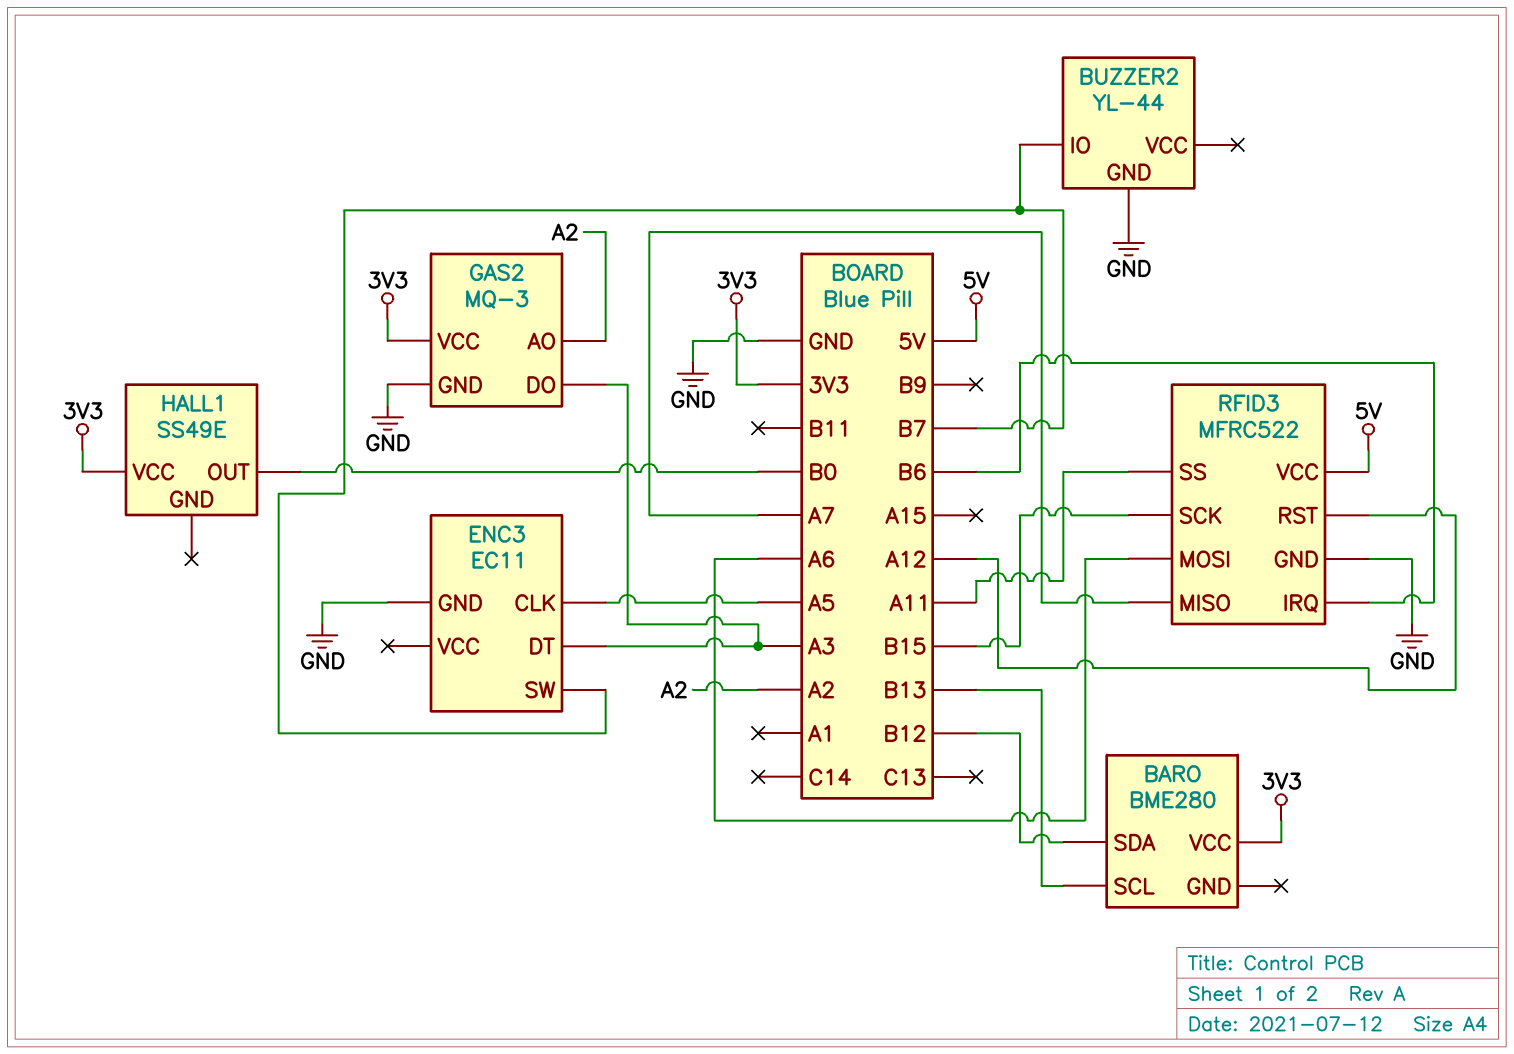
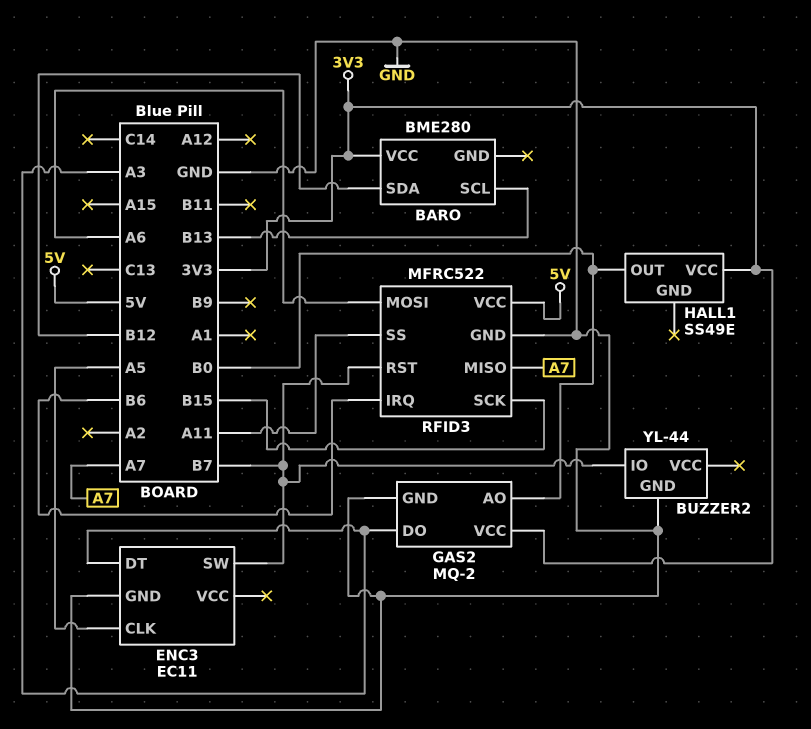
GAS2: MQ-3 -> MQ-2
GAS2 pin AO: A2 -> B0
RFID3 pin RST: A12 -> B7

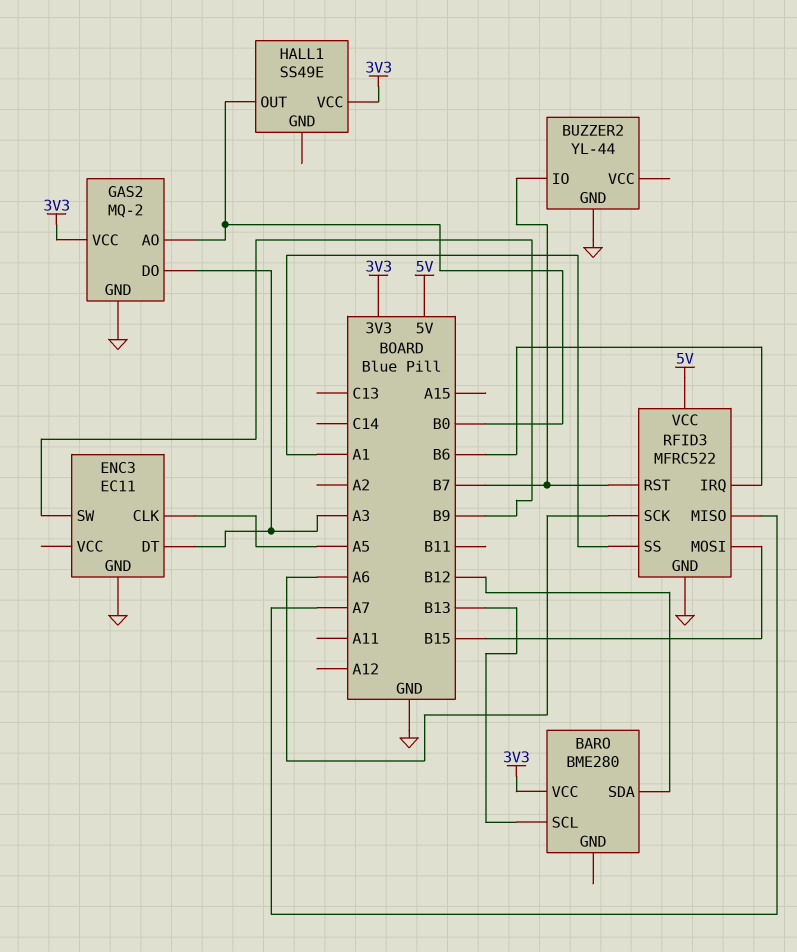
ENC3 pin SW: B7 -> B9
RFID3 pin MOSI: A6 -> B15
RFID3 pin SCK: B15 -> A6
RFID3 pin SS: A11 -> A1

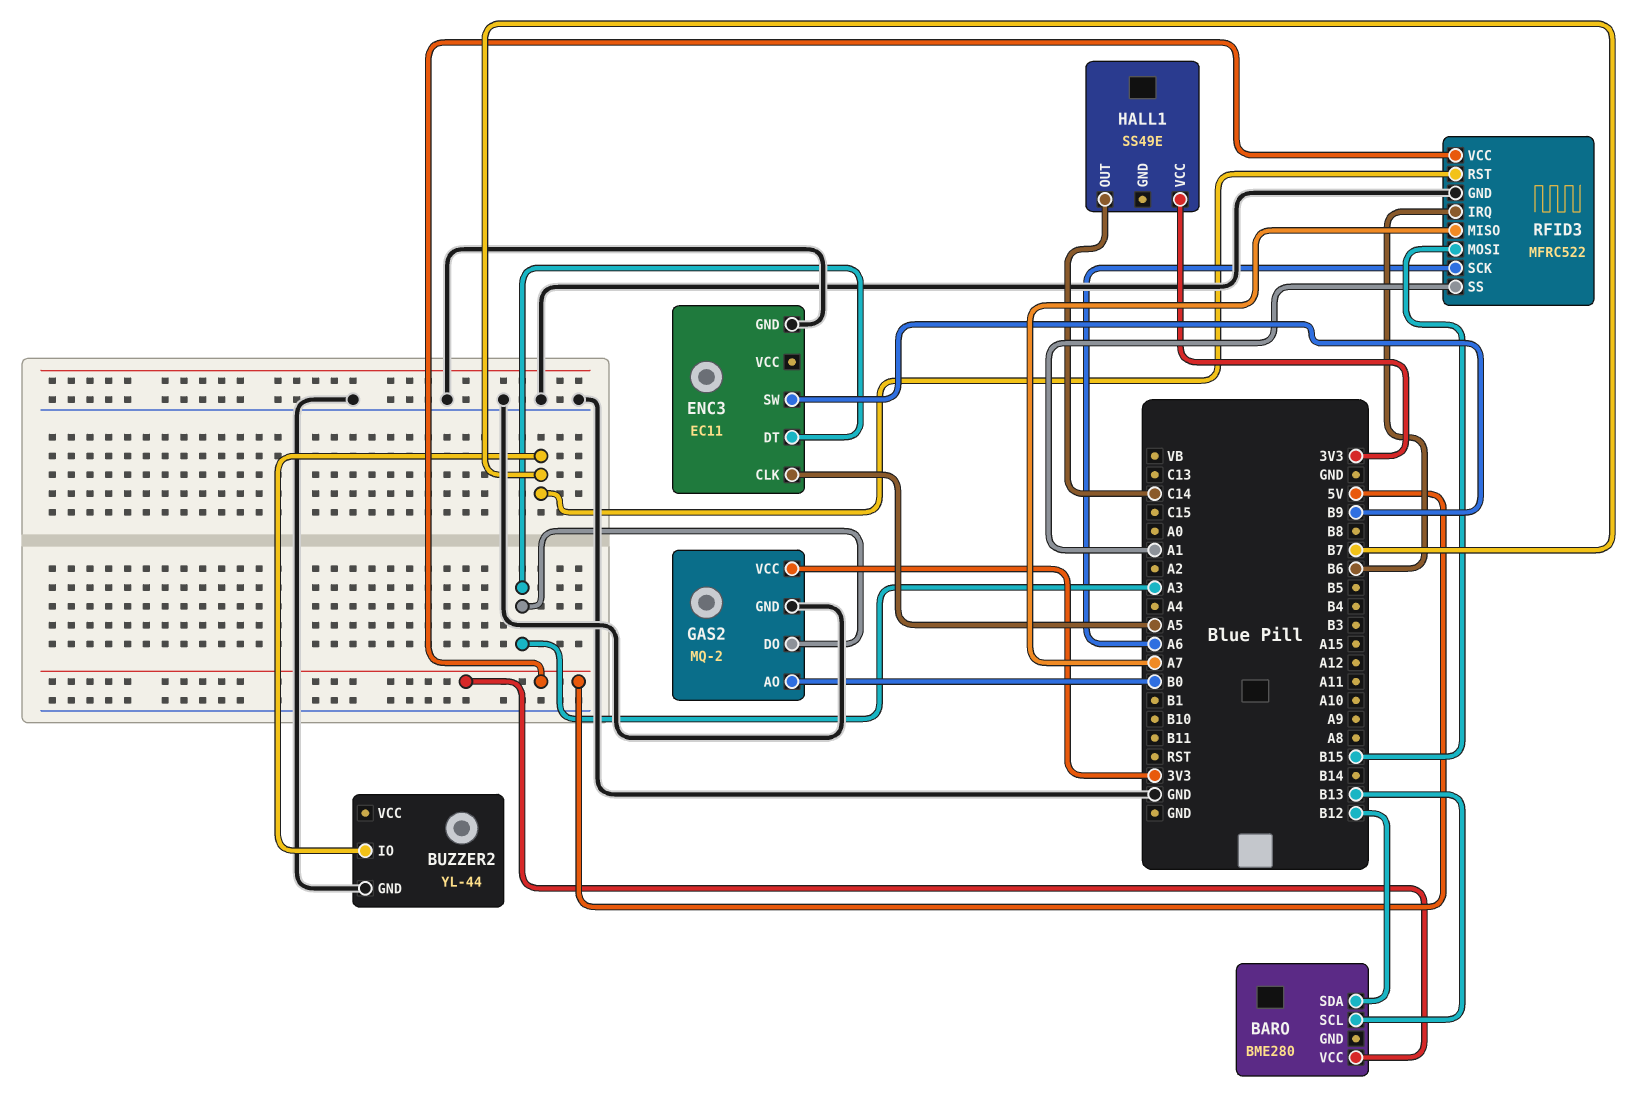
BARO pin VCC: 3V3 -> 5V
HALL1 pin OUT: B0 -> C14

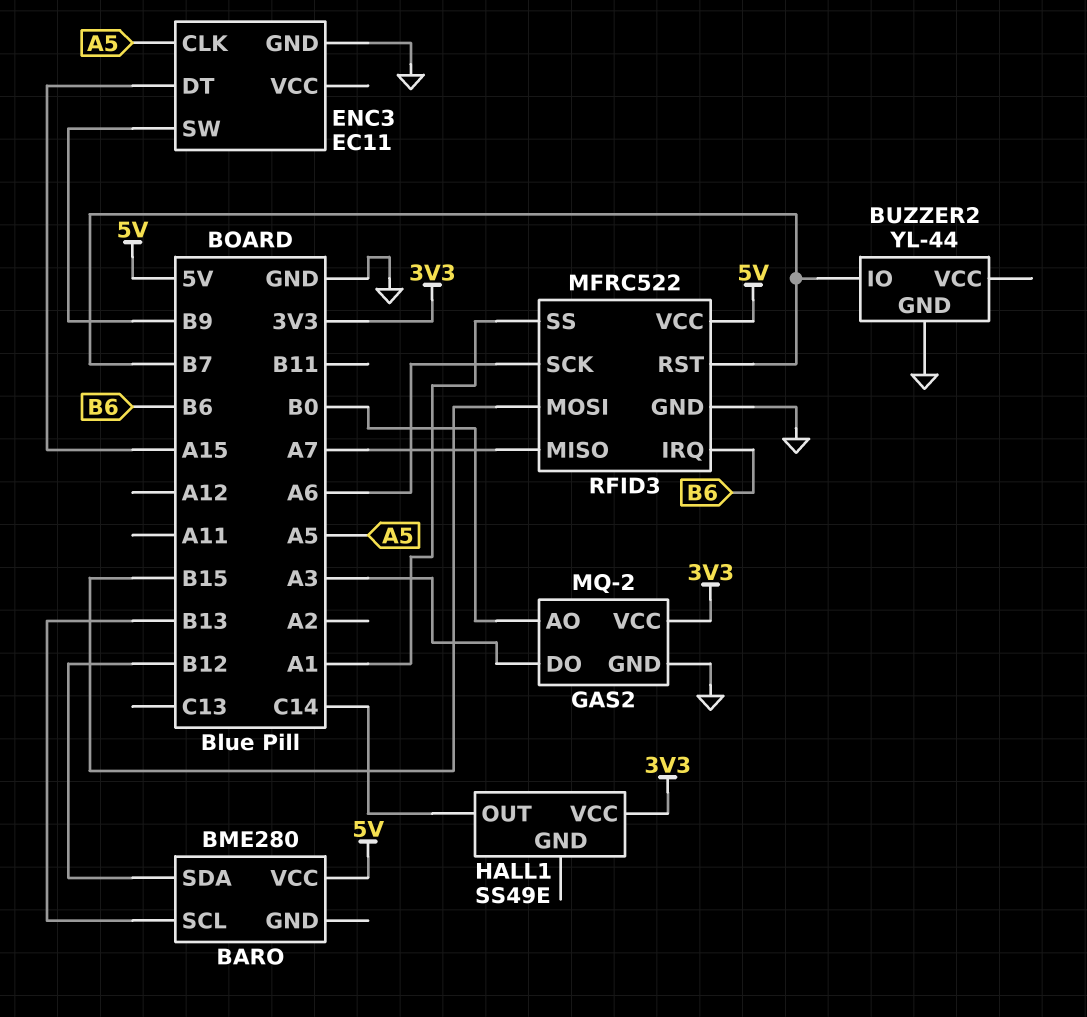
ENC3 pin DT: A3 -> A15

